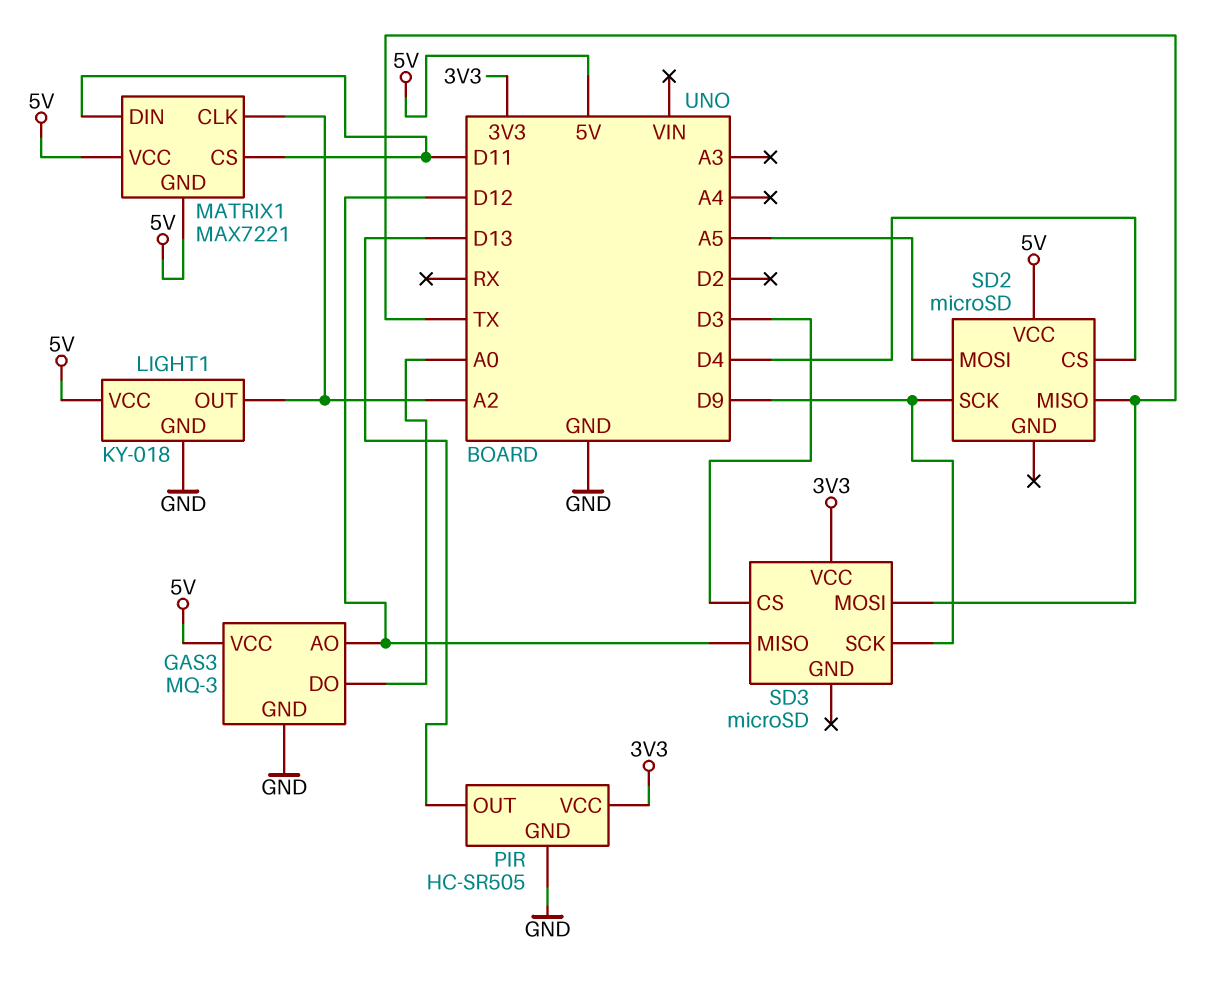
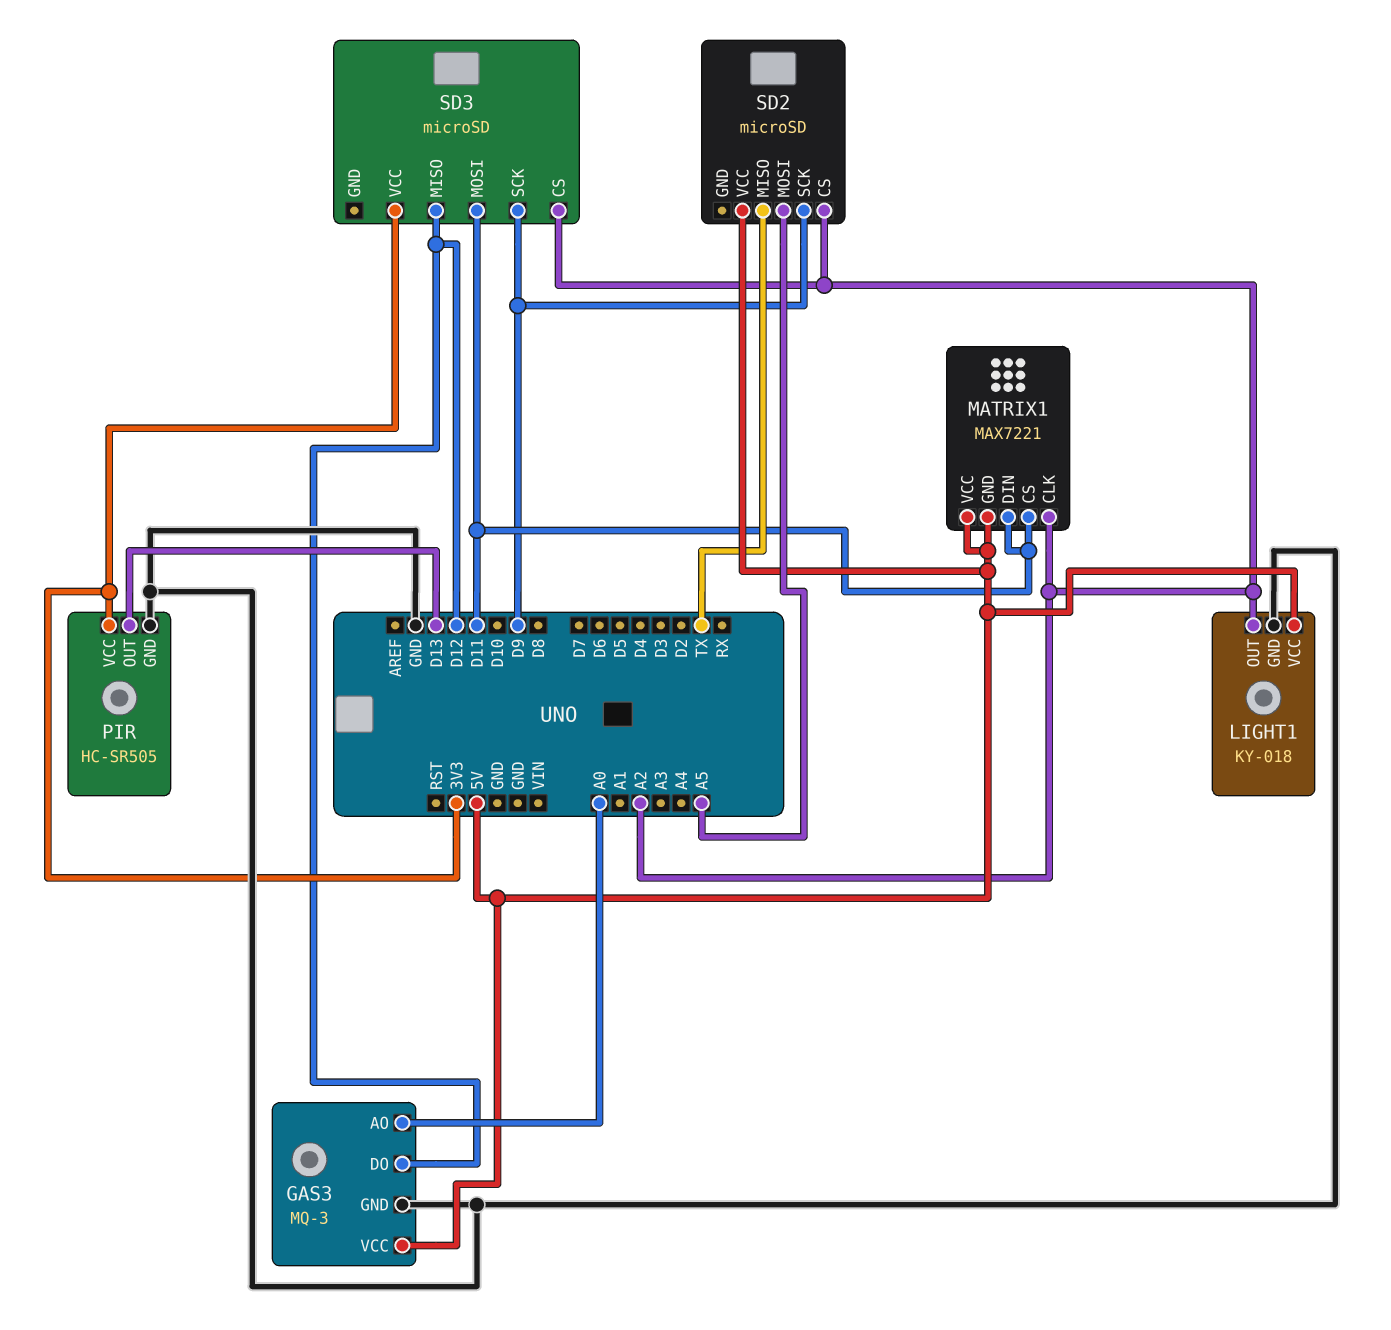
GAS3 pin AO: D12 -> A0
GAS3 pin DO: A0 -> D12
SD2 pin CS: D4 -> A2
SD3 pin CS: D3 -> A2
SD3 pin MOSI: TX -> D11

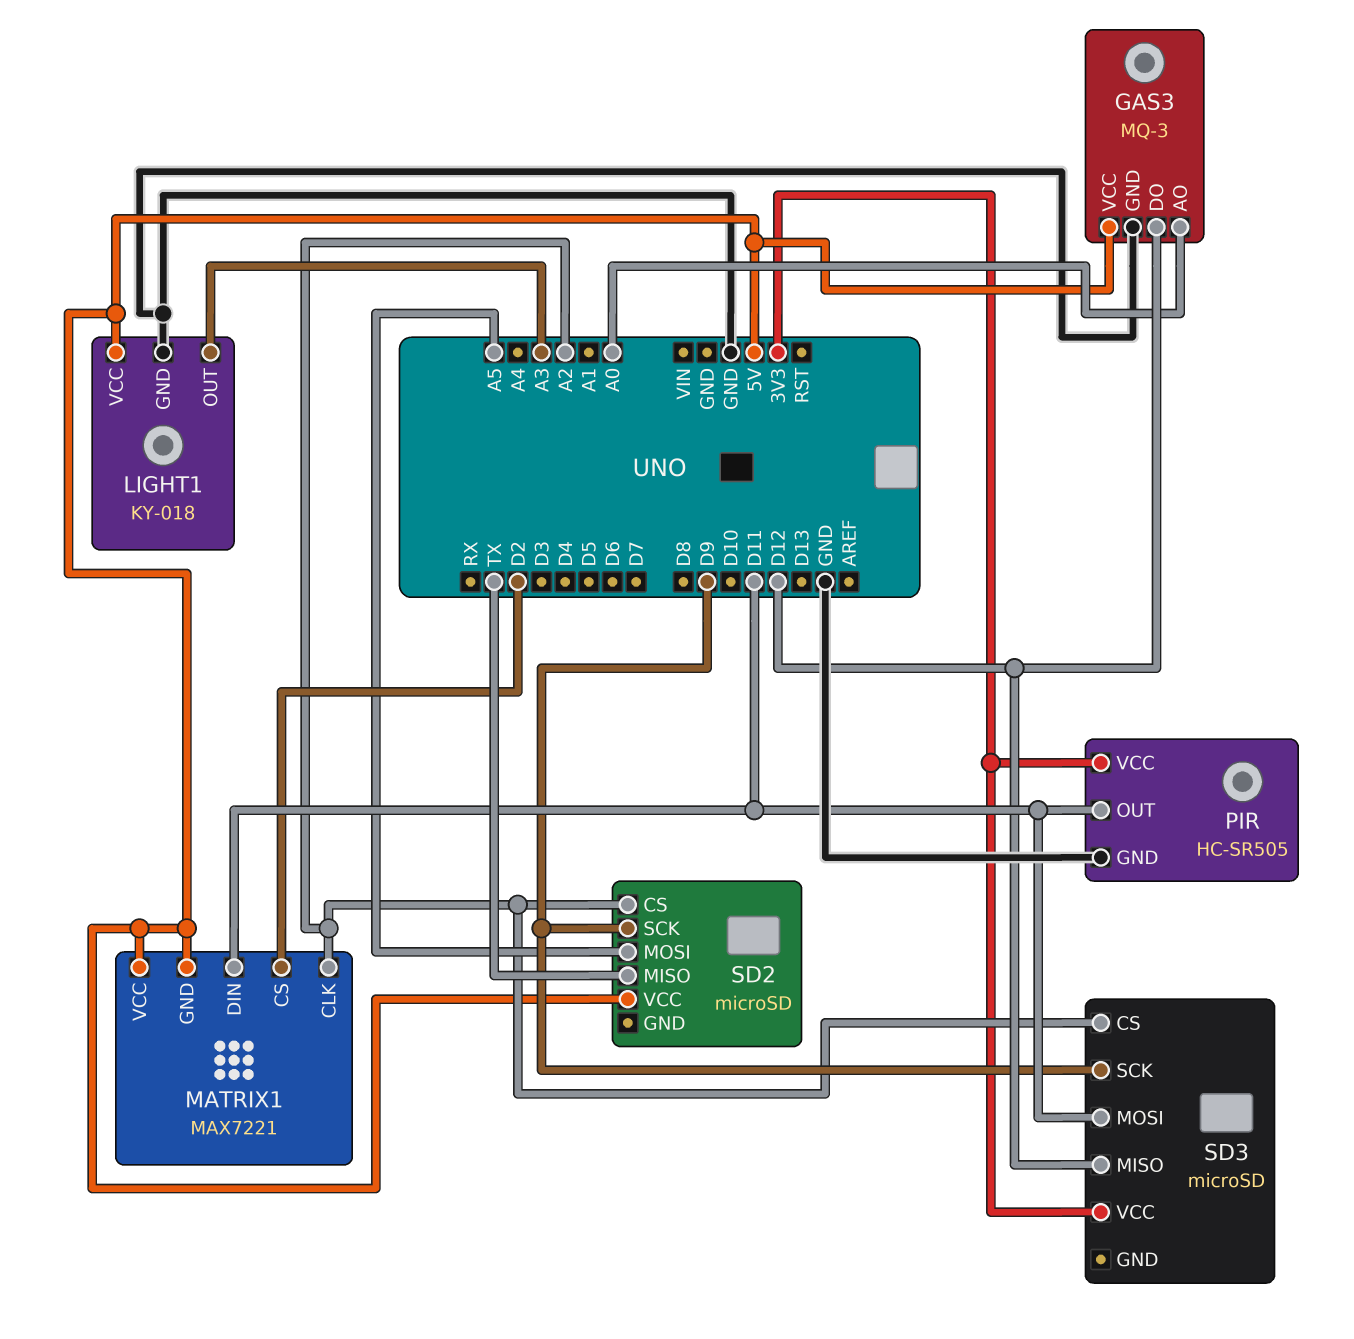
LIGHT1 pin OUT: A2 -> A3
MATRIX1 pin CS: D11 -> D2
PIR pin OUT: D13 -> D11

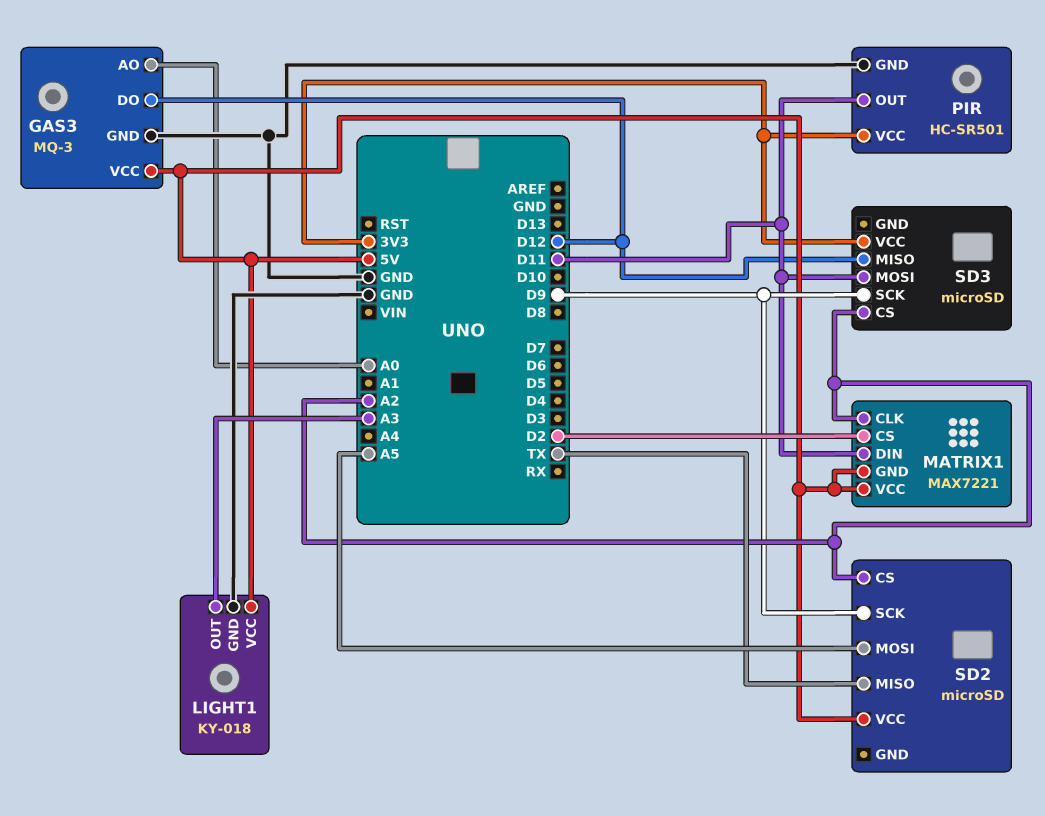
PIR: HC-SR505 -> HC-SR501

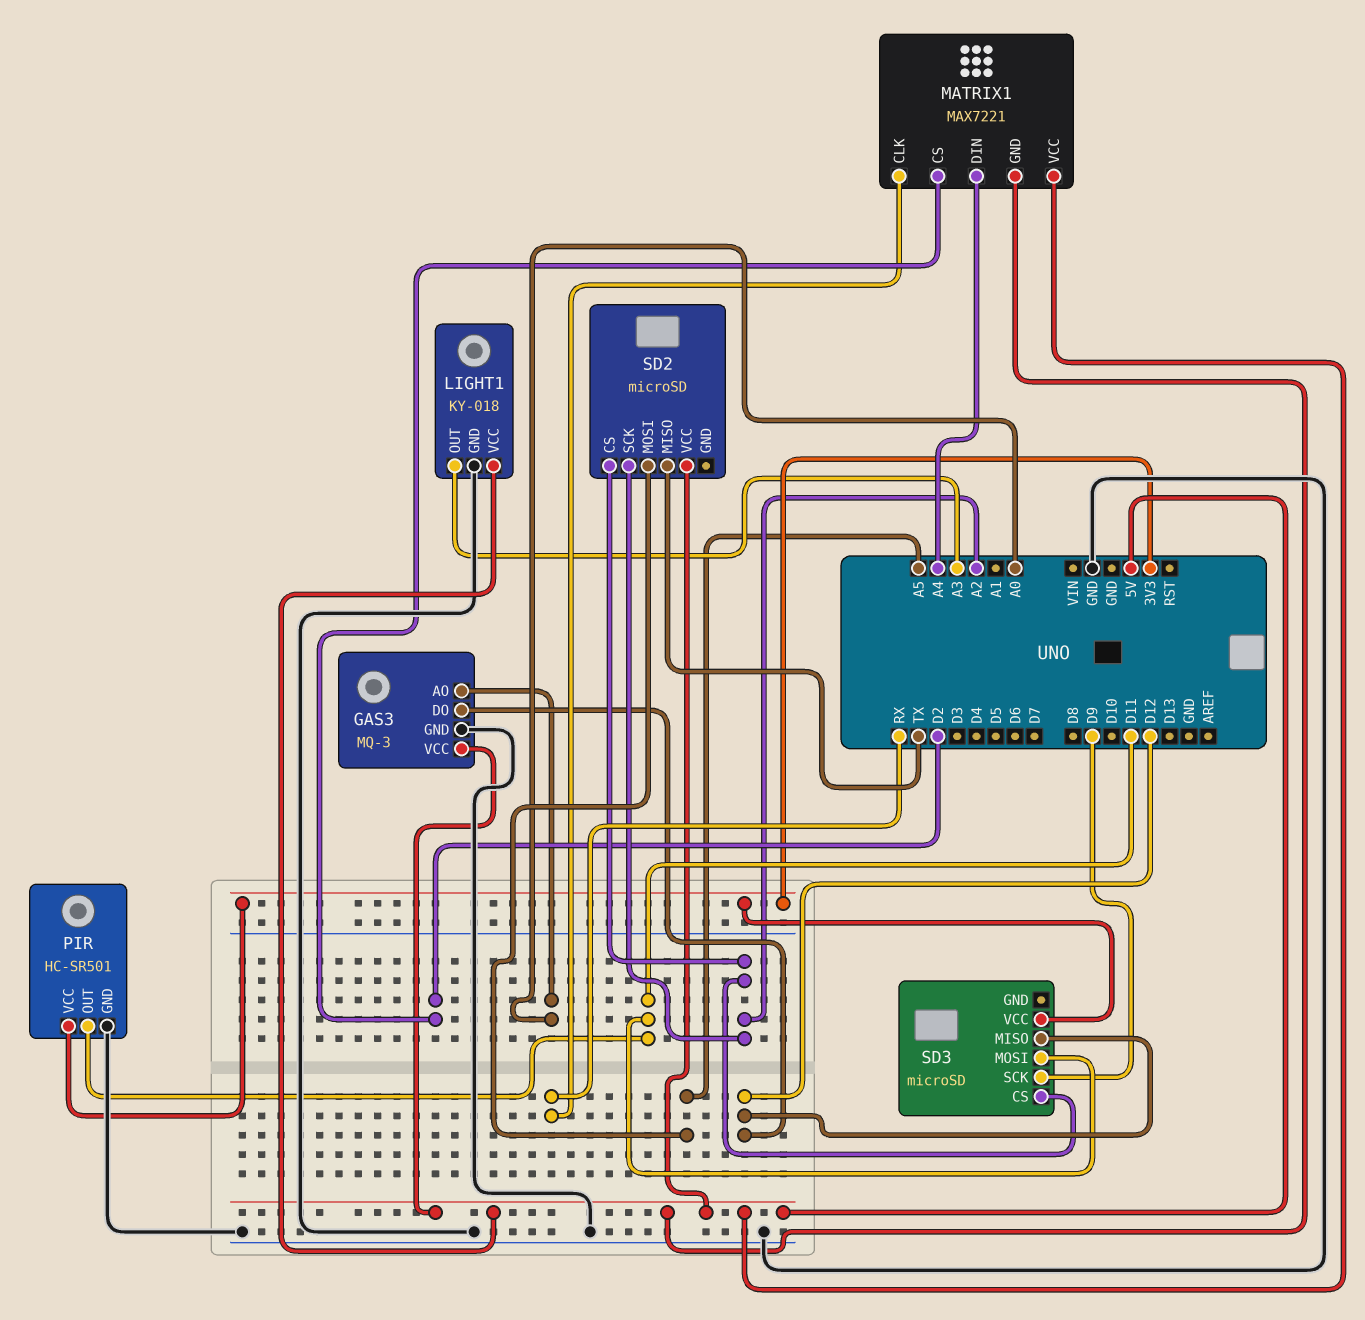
MATRIX1 pin CLK: A2 -> RX
MATRIX1 pin DIN: D11 -> A4
SD2 pin SCK: D9 -> A2

